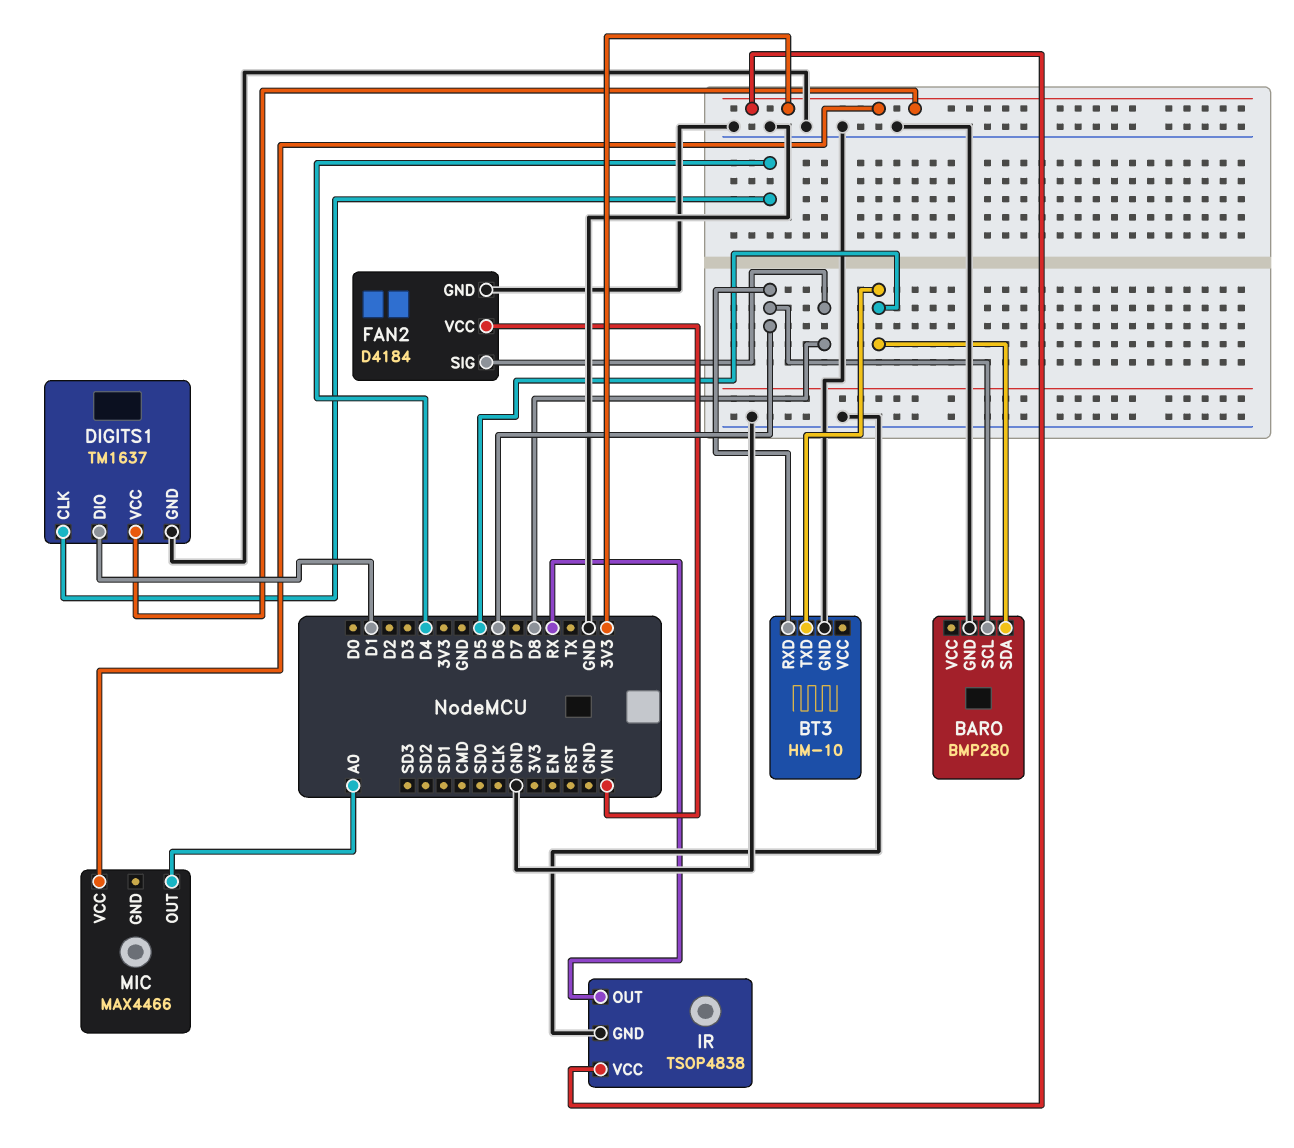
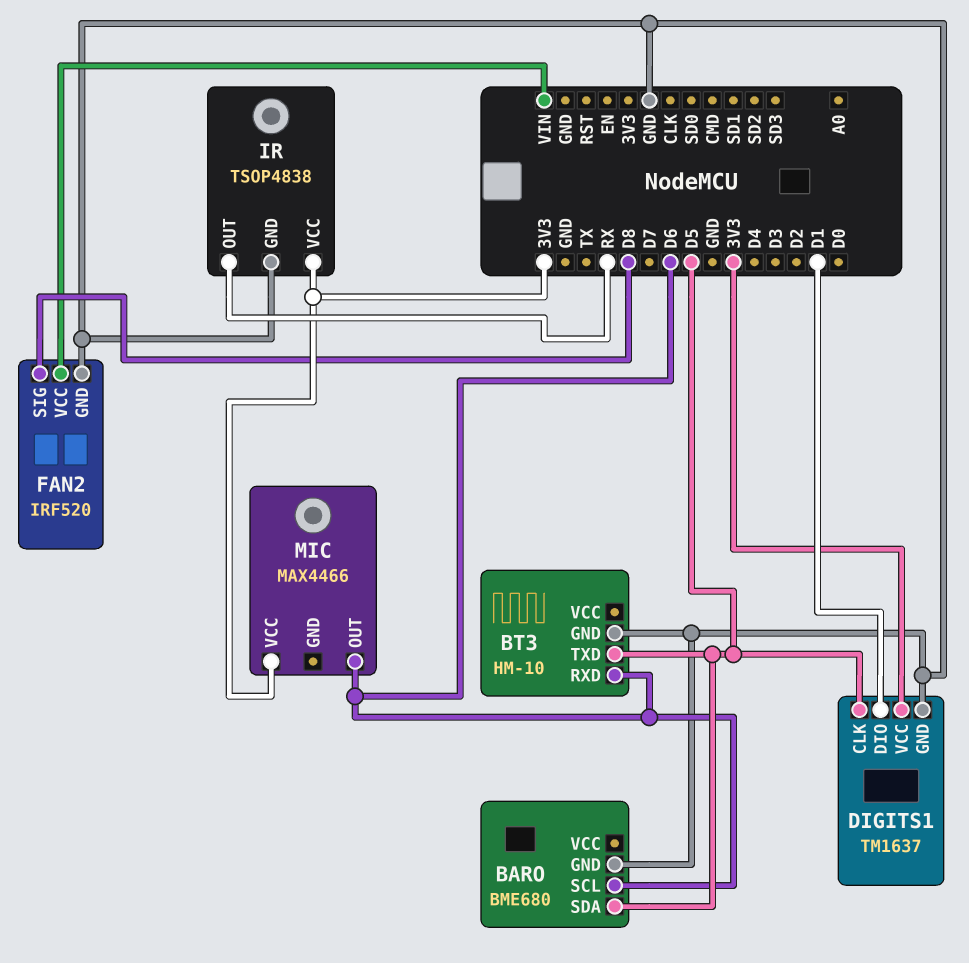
BARO: BMP280 -> BME680
DIGITS1 pin CLK: D4 -> D5
FAN2: D4184 -> IRF520
MIC pin OUT: A0 -> D6

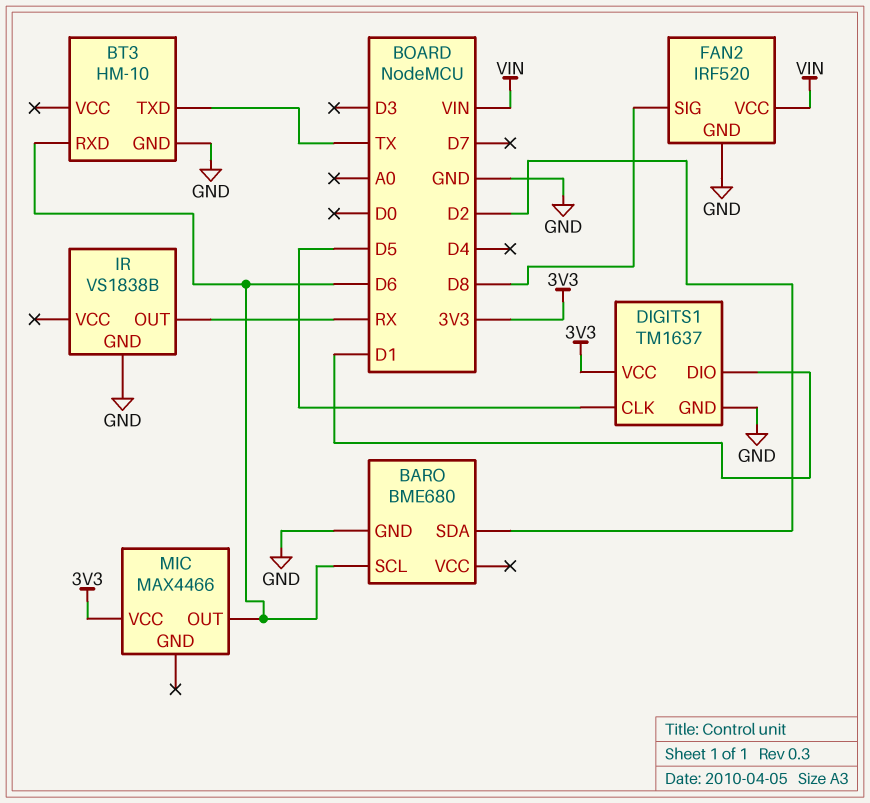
BARO pin SDA: D5 -> D2
BT3 pin TXD: D5 -> TX
IR: TSOP4838 -> VS1838B
IR pin VCC: 3V3 -> none

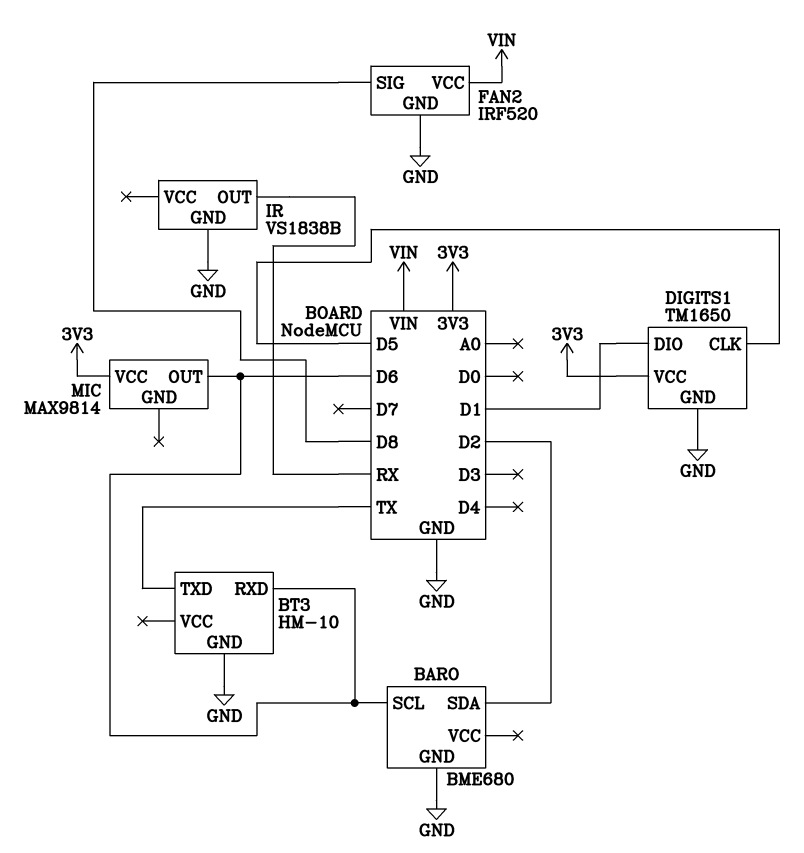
DIGITS1: TM1637 -> TM1650
MIC: MAX4466 -> MAX9814

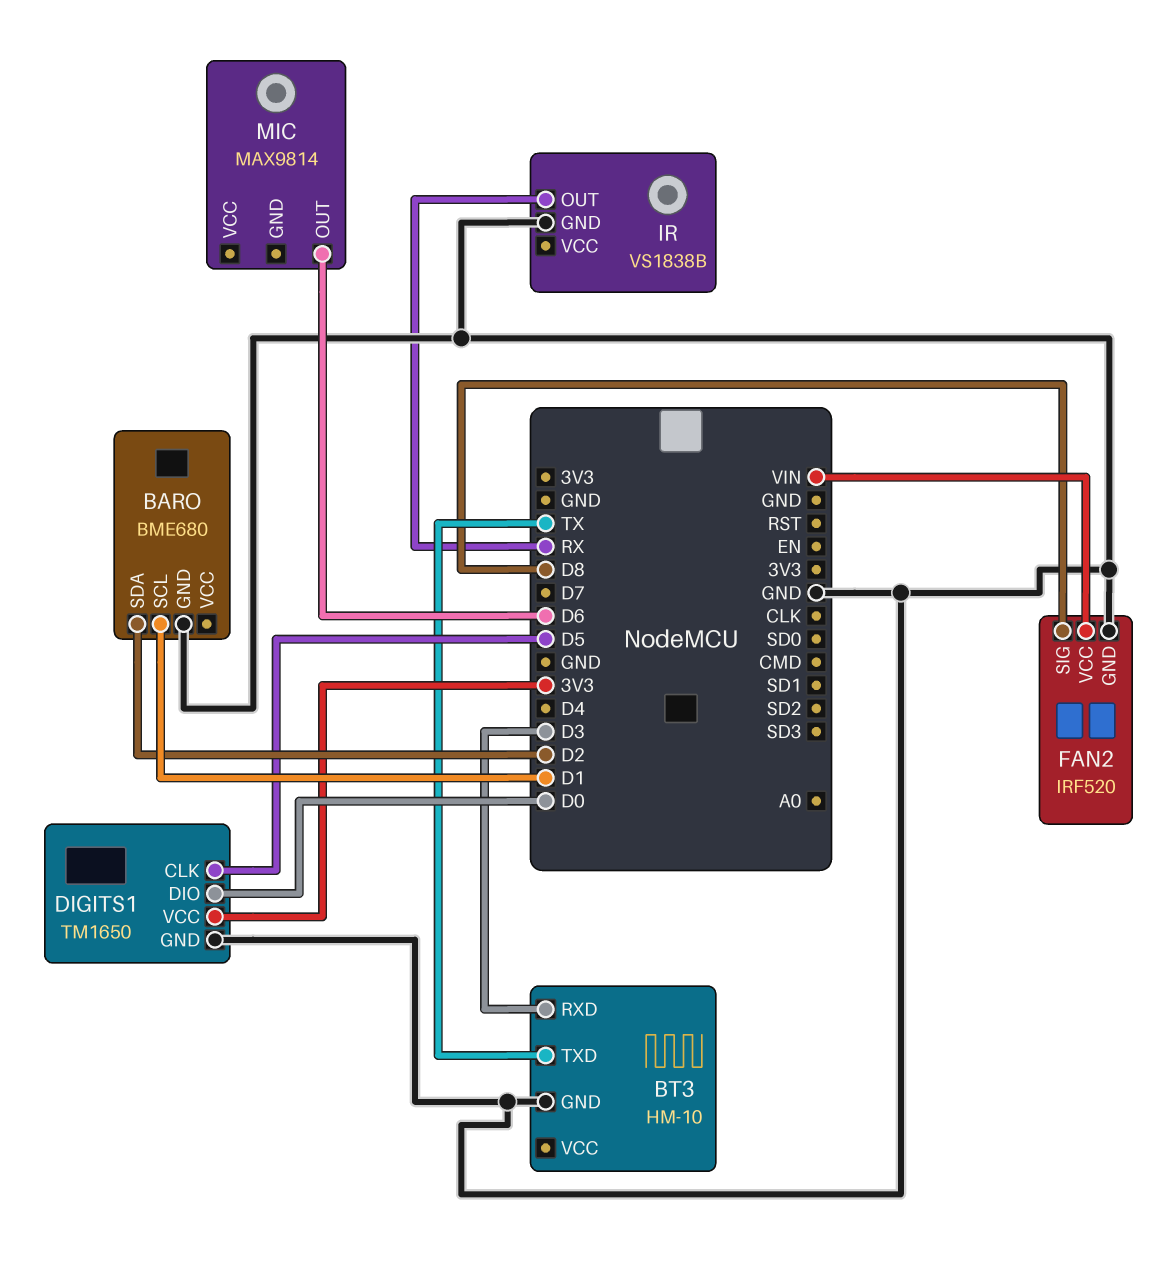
BARO pin SCL: D6 -> D1
BT3 pin RXD: D6 -> D3
DIGITS1 pin DIO: D1 -> D0
MIC pin VCC: 3V3 -> none

